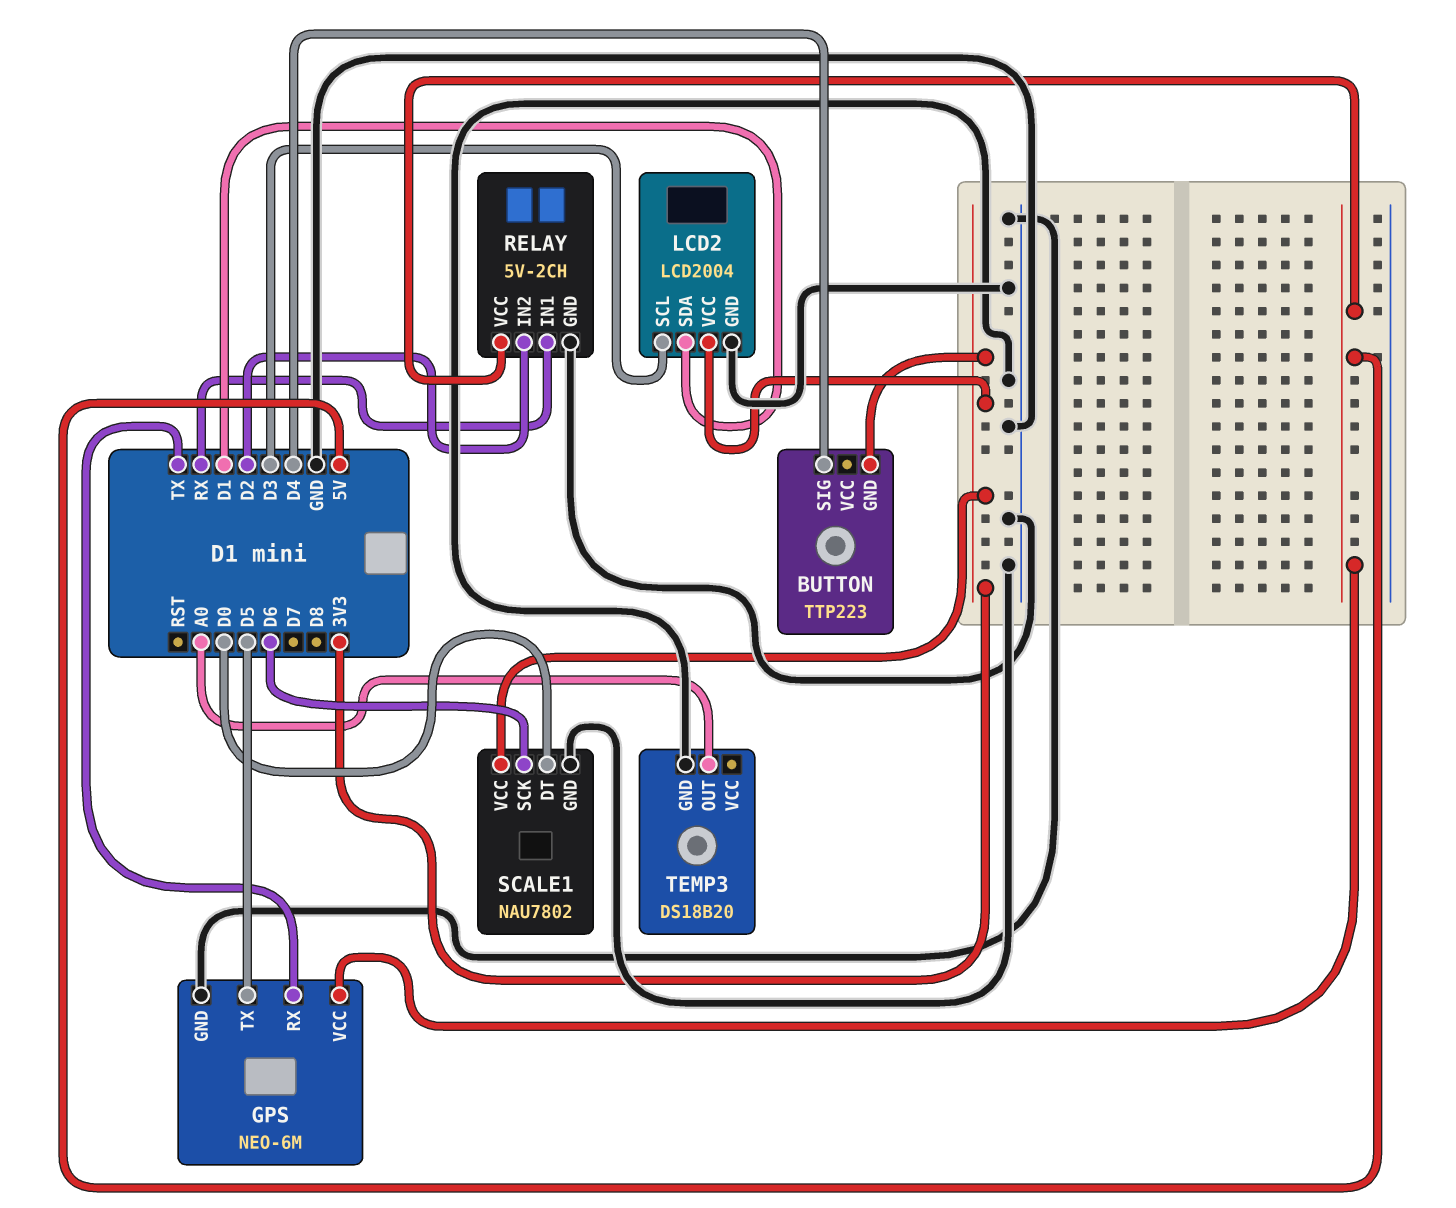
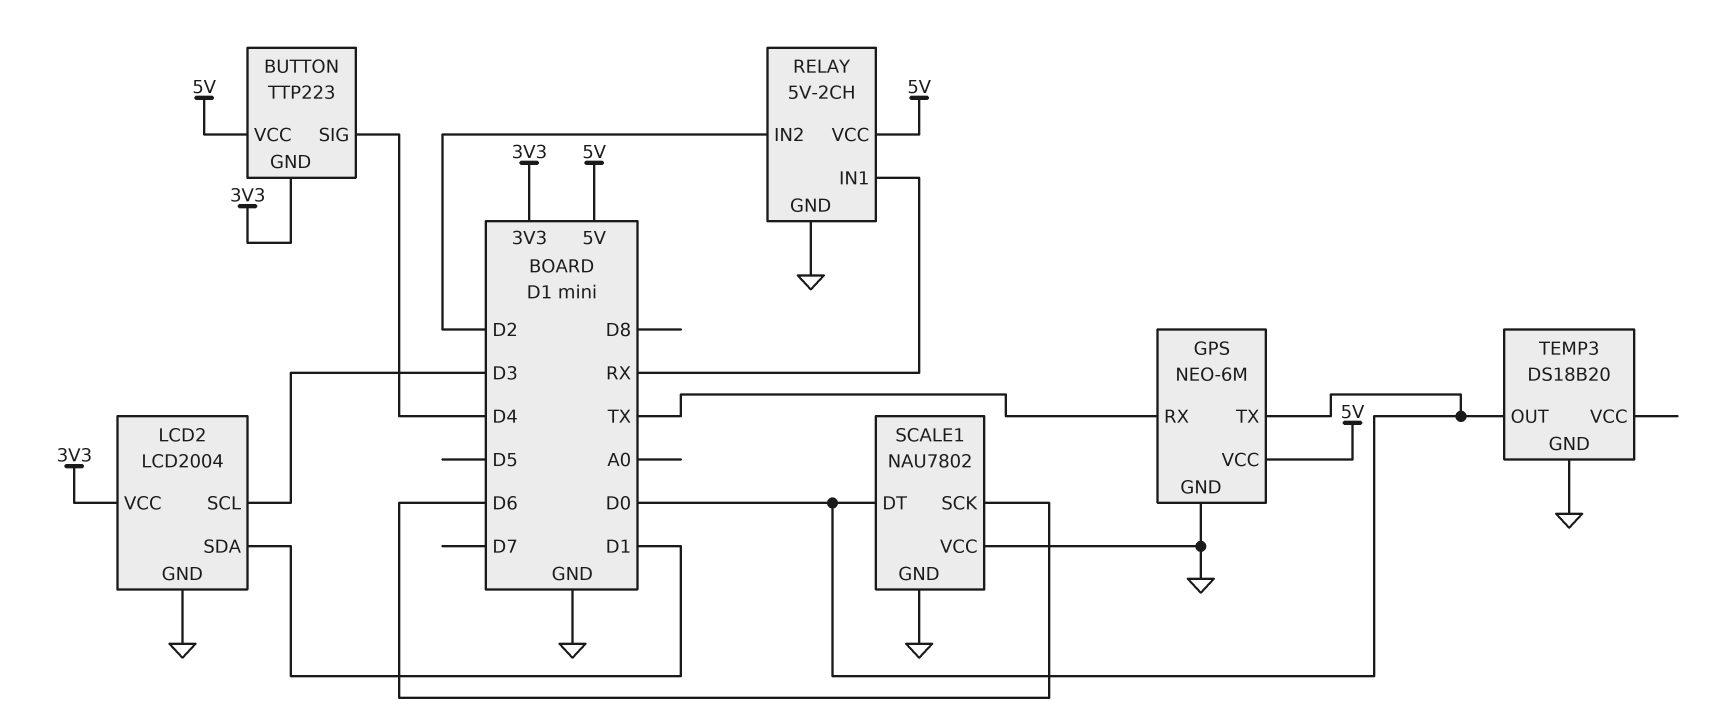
BUTTON pin VCC: none -> 5V
GPS pin TX: D5 -> D0
SCALE1 pin VCC: 3V3 -> GND
TEMP3 pin OUT: A0 -> D0

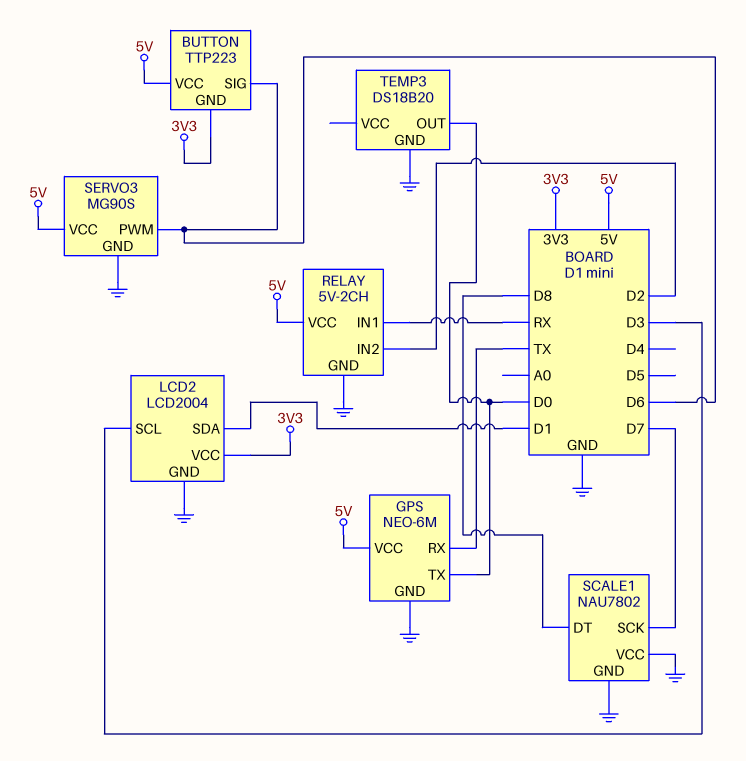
BUTTON pin SIG: D4 -> D6
SCALE1 pin DT: D0 -> D8
SCALE1 pin SCK: D6 -> D7
SERVO3: none -> MG90S
SERVO3 pin GND: none -> GND
SERVO3 pin PWM: none -> D6
SERVO3 pin VCC: none -> 5V

